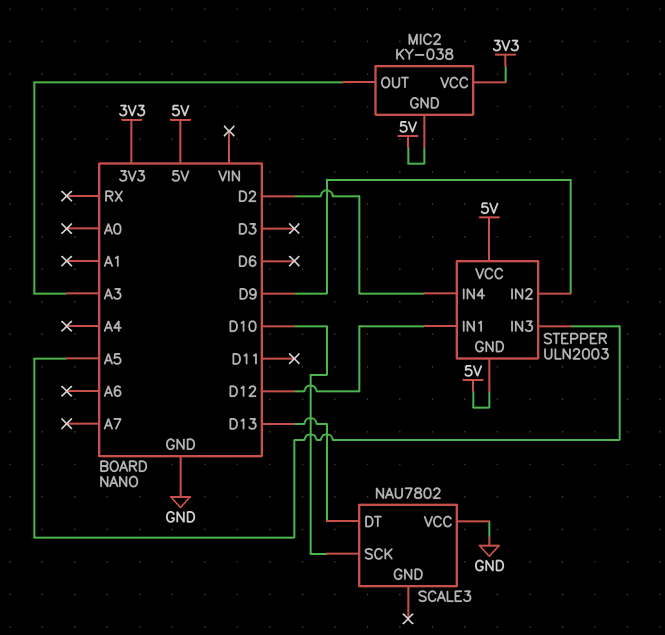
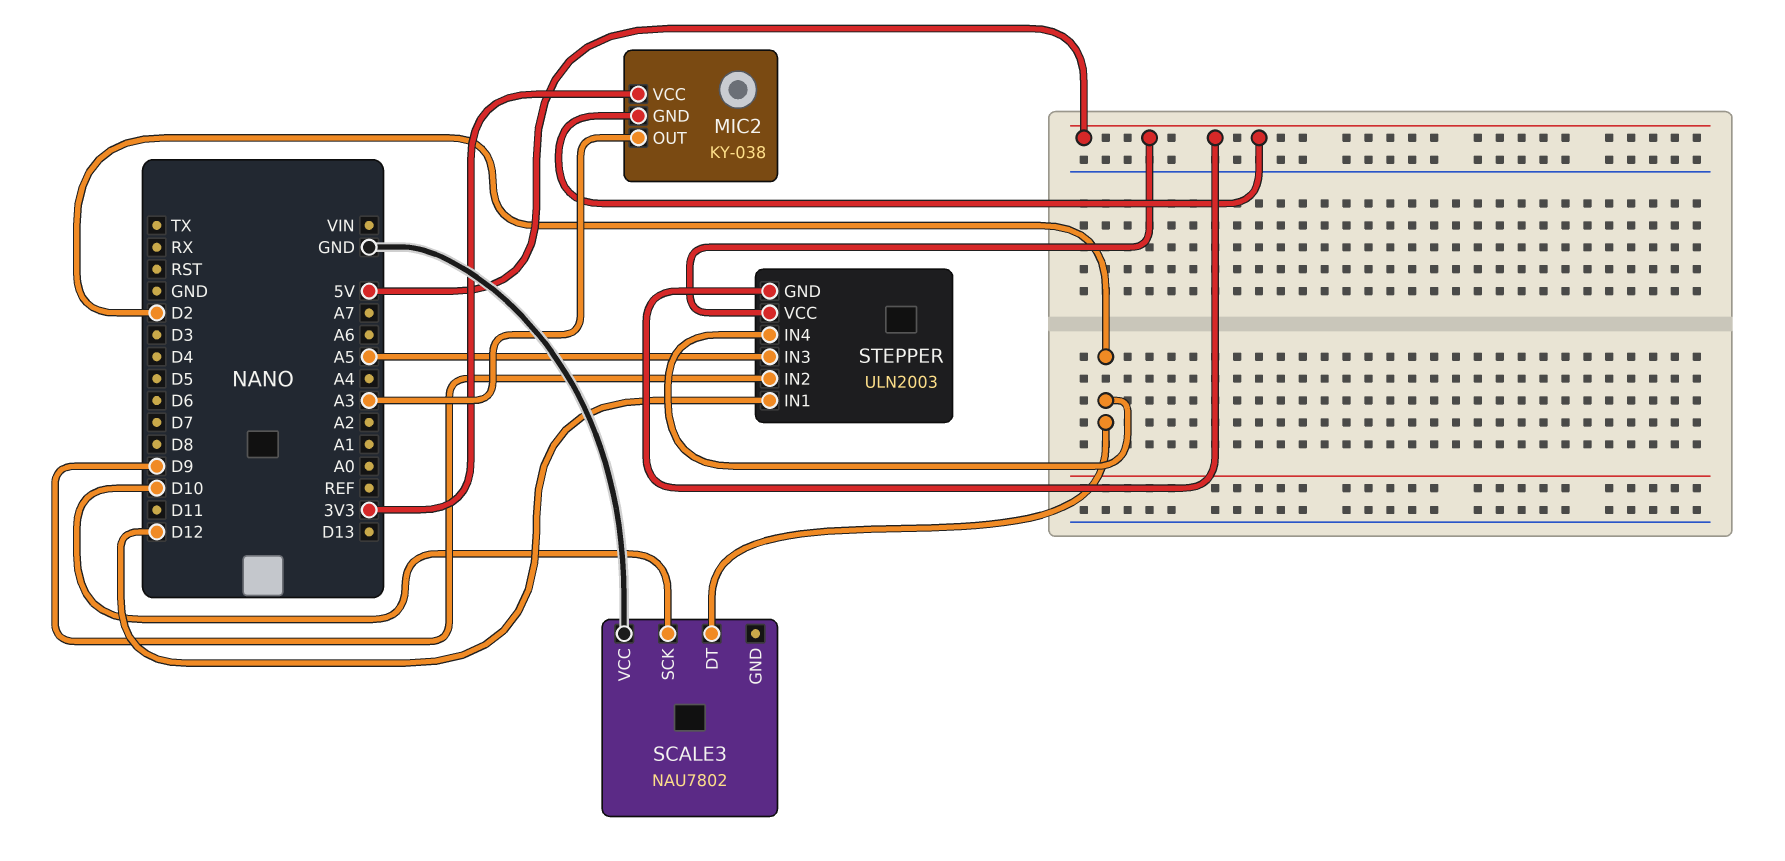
SCALE3 pin DT: D13 -> D2

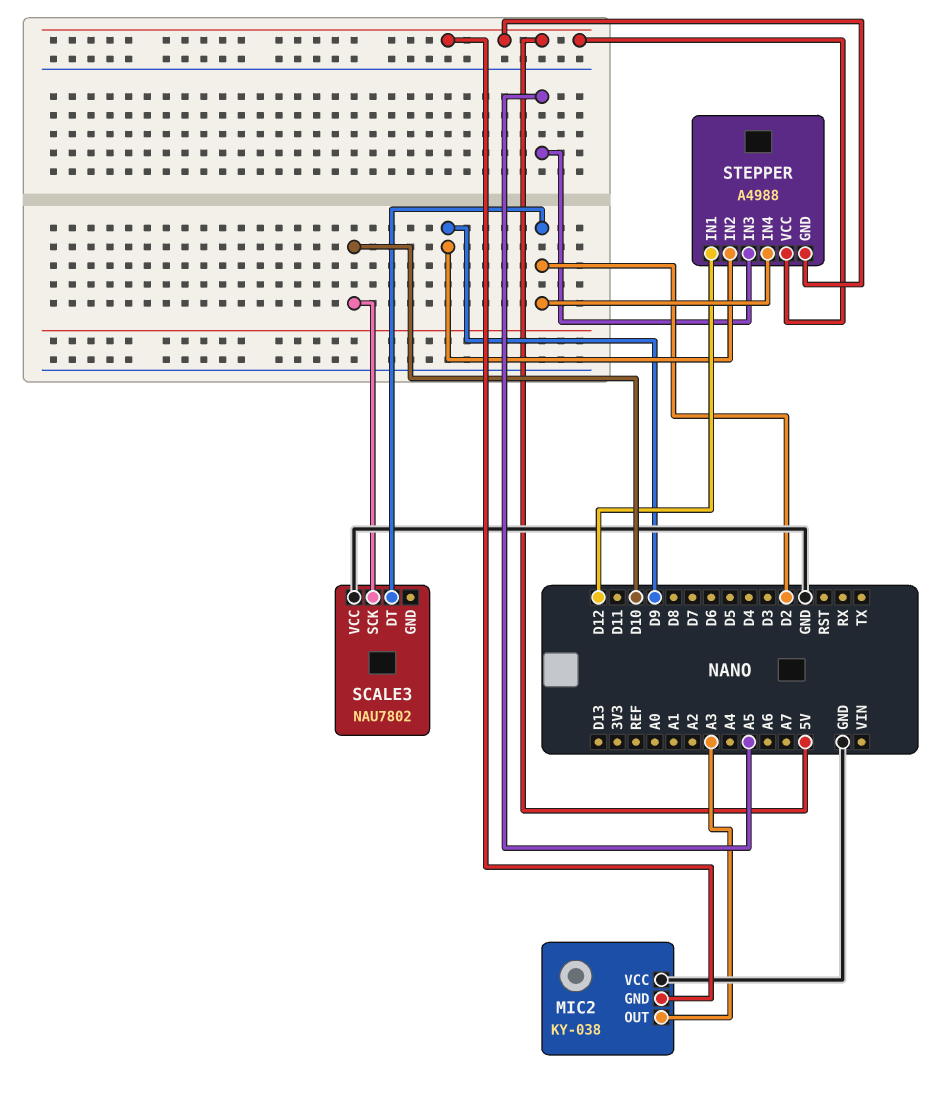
MIC2 pin VCC: 3V3 -> GND
STEPPER: ULN2003 -> A4988

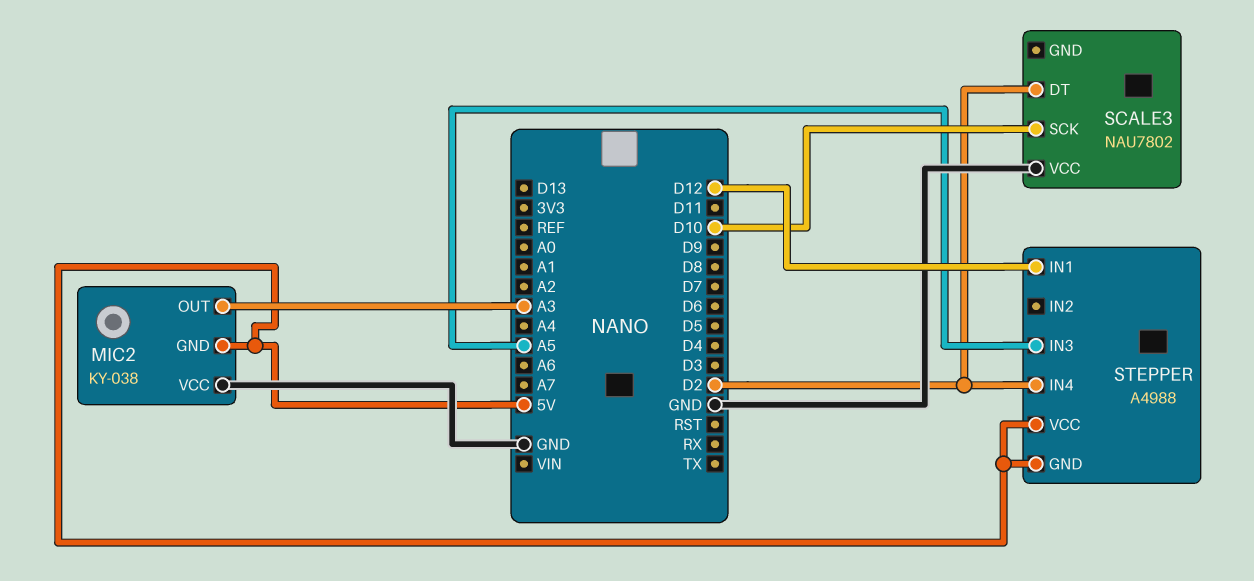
STEPPER pin IN2: D9 -> none

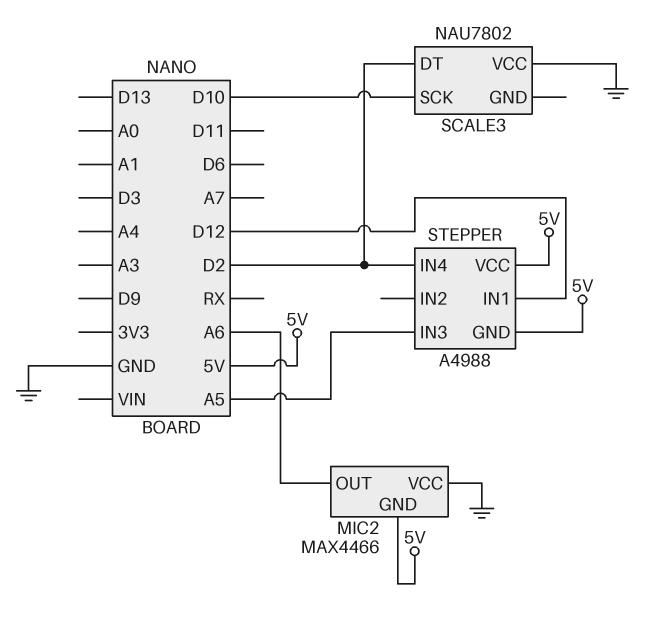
MIC2: KY-038 -> MAX4466
MIC2 pin OUT: A3 -> A6

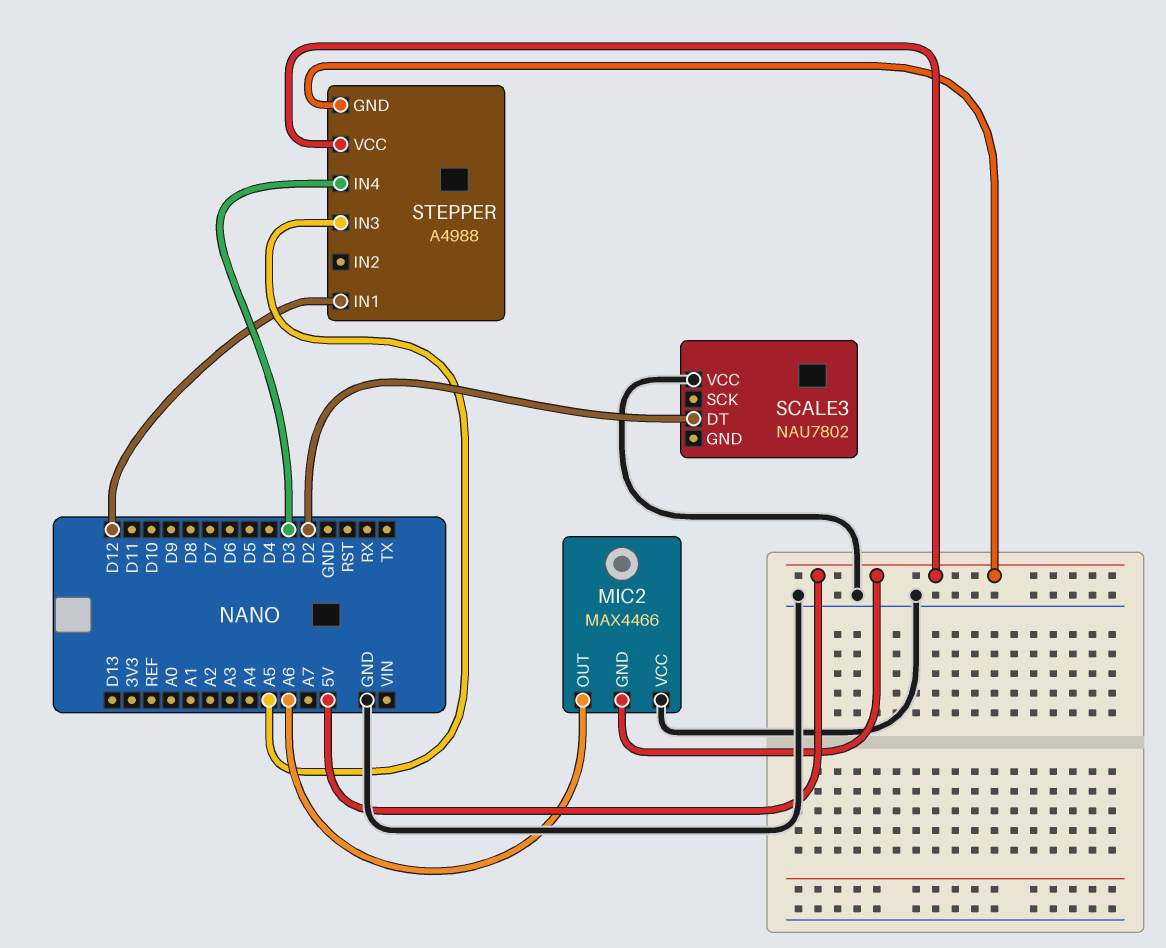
SCALE3 pin SCK: D10 -> none
STEPPER pin IN4: D2 -> D3

